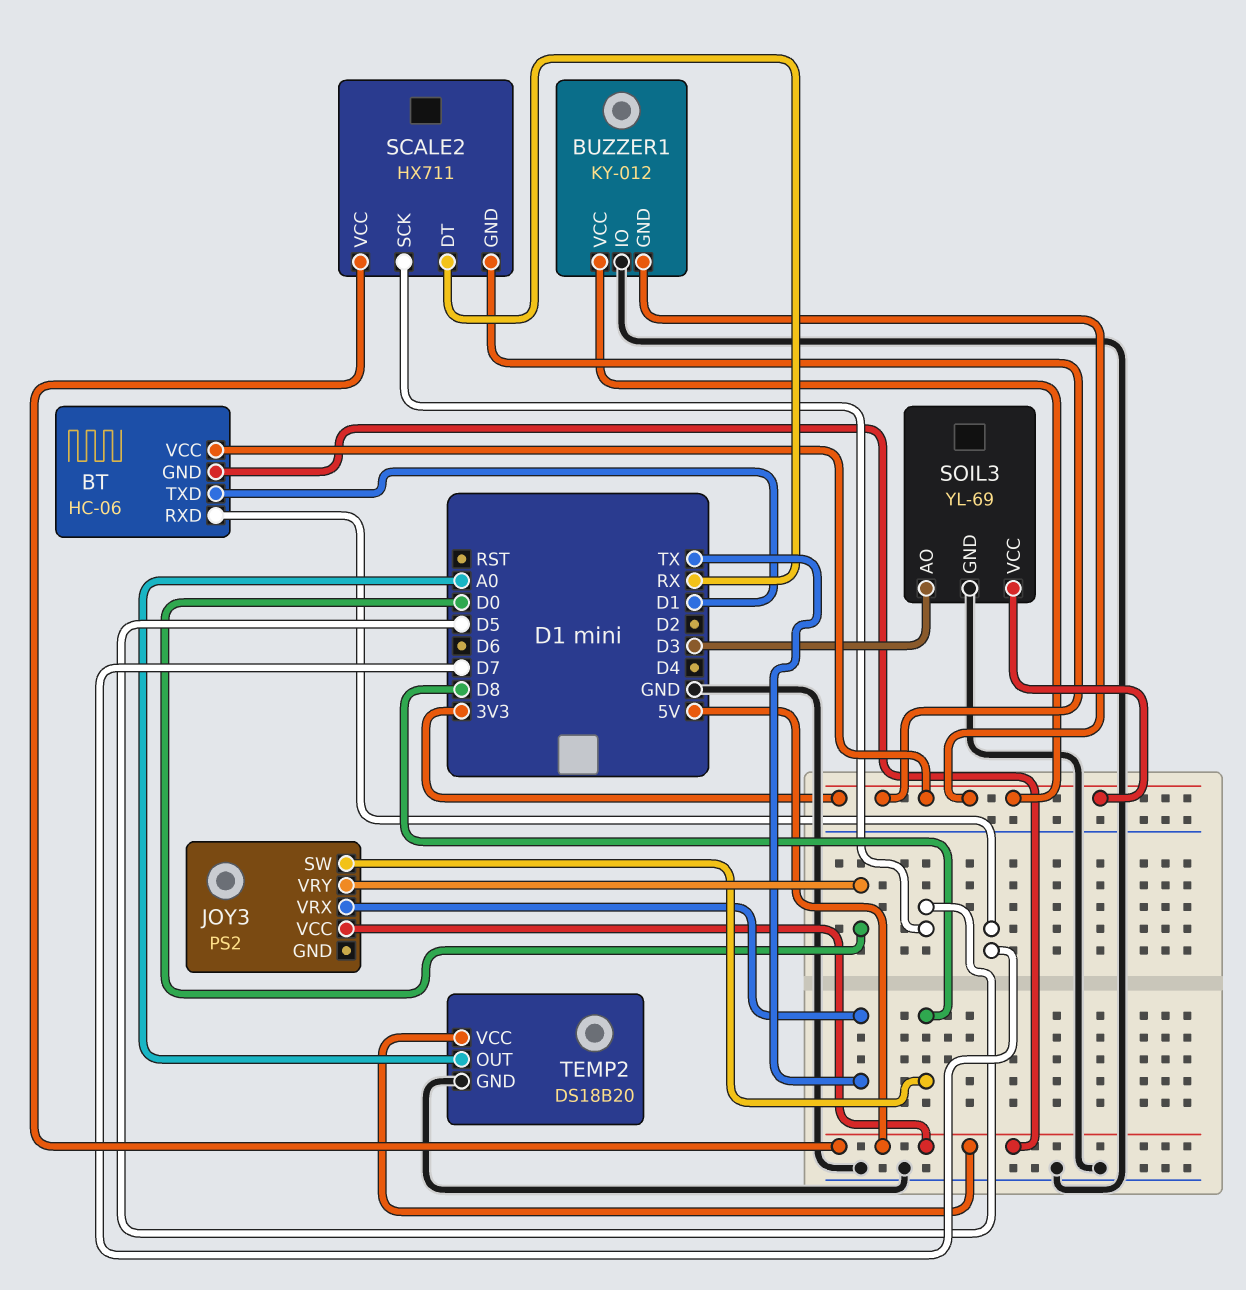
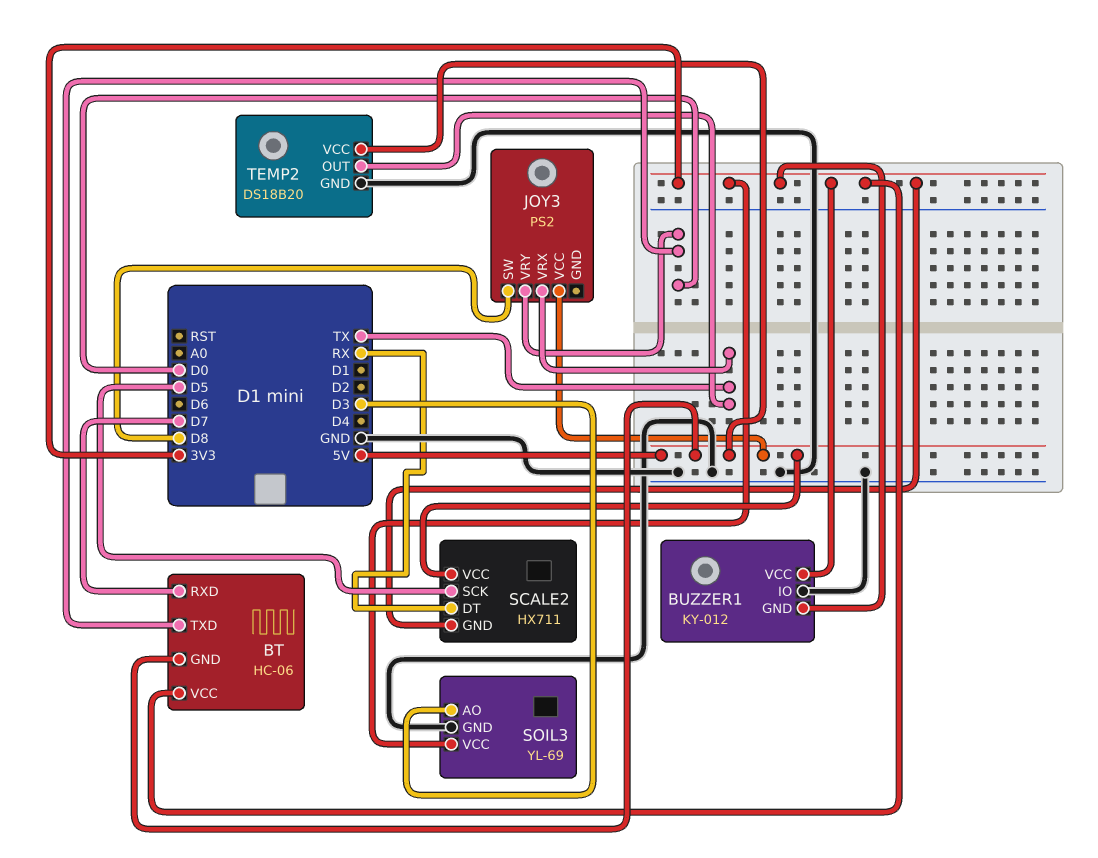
BT pin TXD: D1 -> D0
TEMP2 pin OUT: A0 -> TX

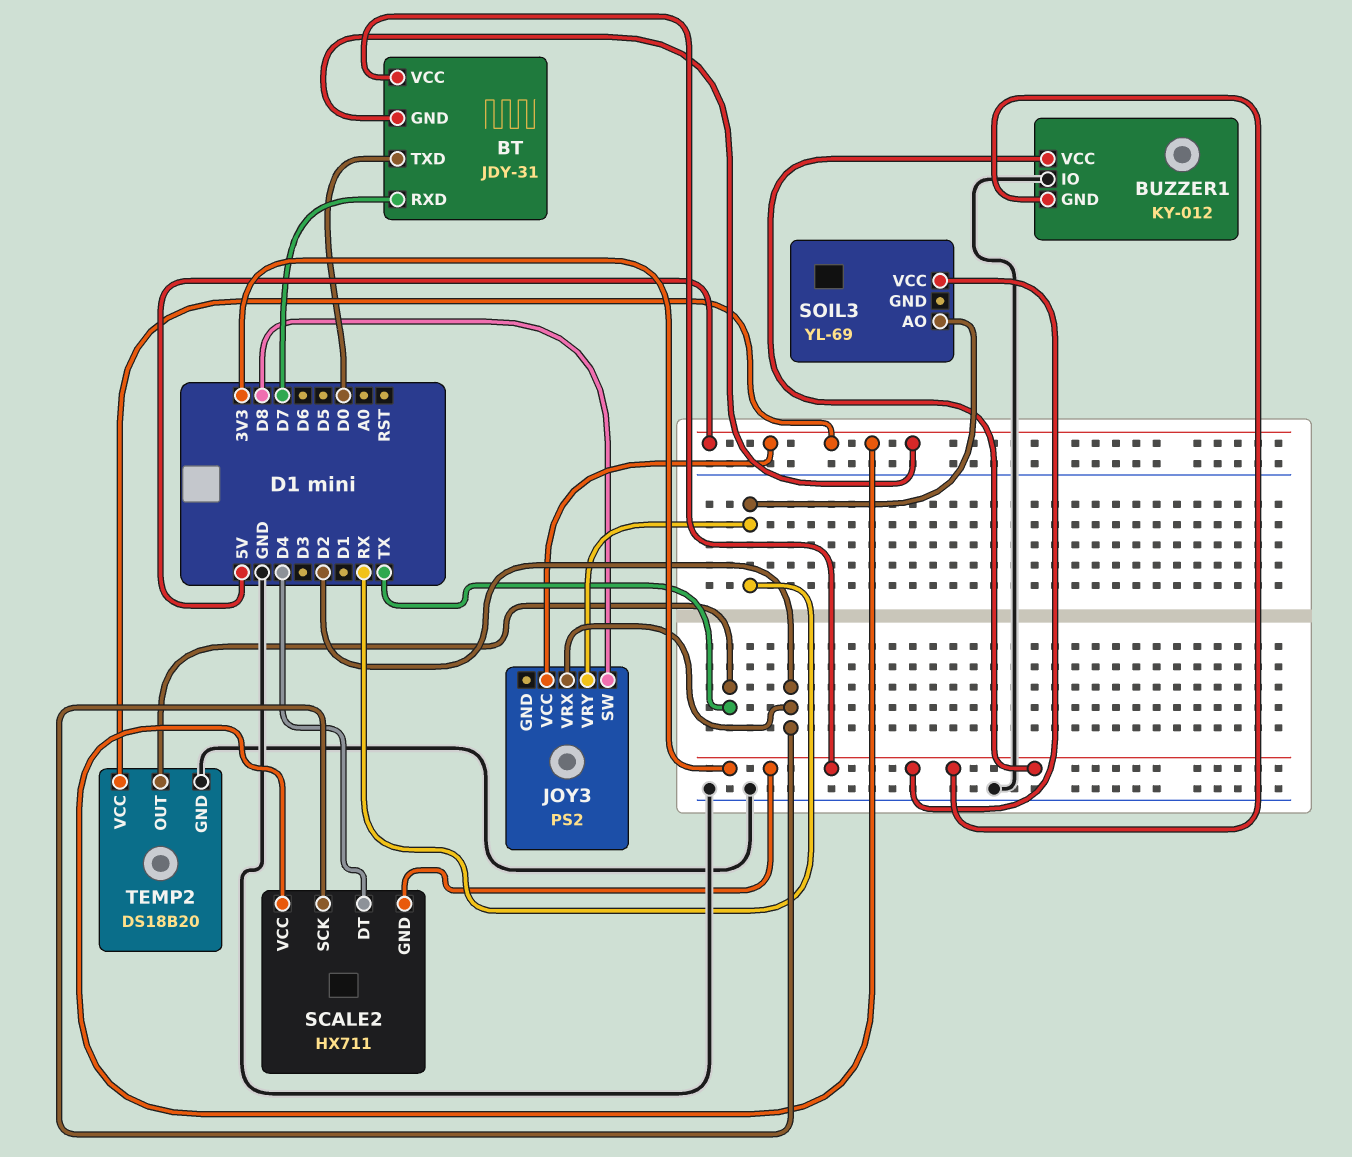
BT: HC-06 -> JDY-31
JOY3 pin VRX: TX -> D2
JOY3 pin VRY: D0 -> RX
SCALE2 pin DT: RX -> D4
SCALE2 pin SCK: D5 -> D2
SOIL3 pin AO: D3 -> RX
SOIL3 pin GND: GND -> none

